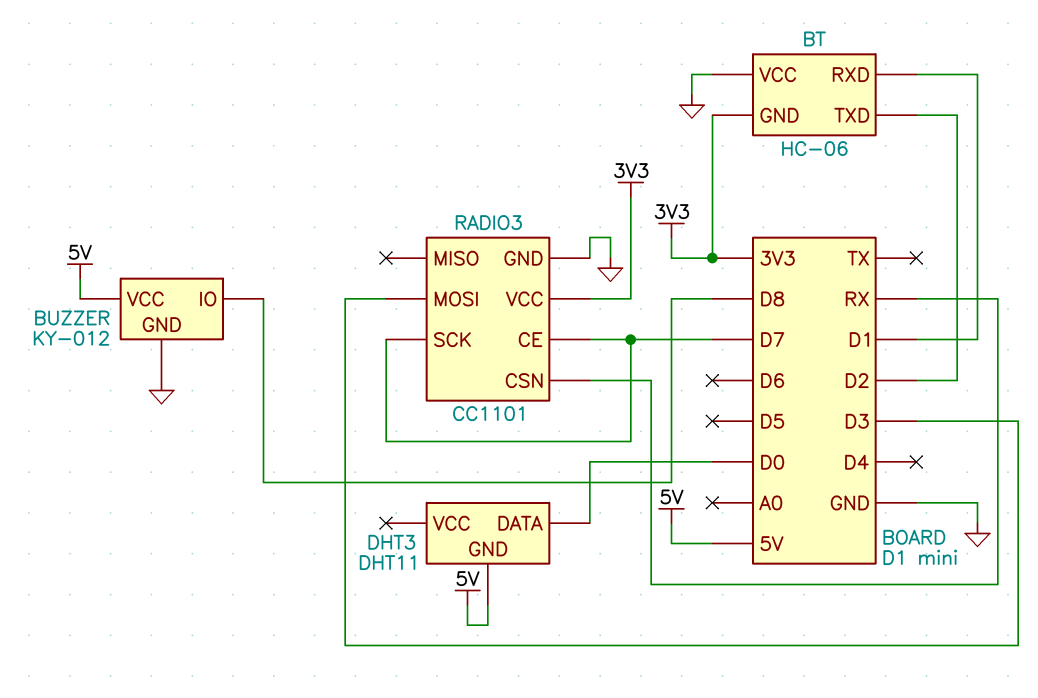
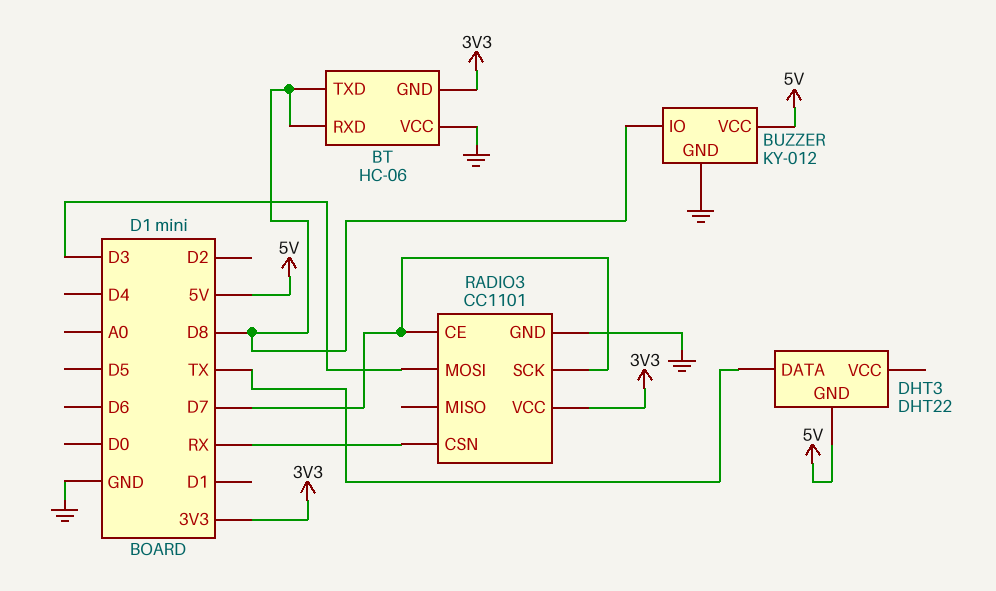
BT pin RXD: D1 -> D8
BT pin TXD: D2 -> D8
DHT3: DHT11 -> DHT22
DHT3 pin DATA: D0 -> TX

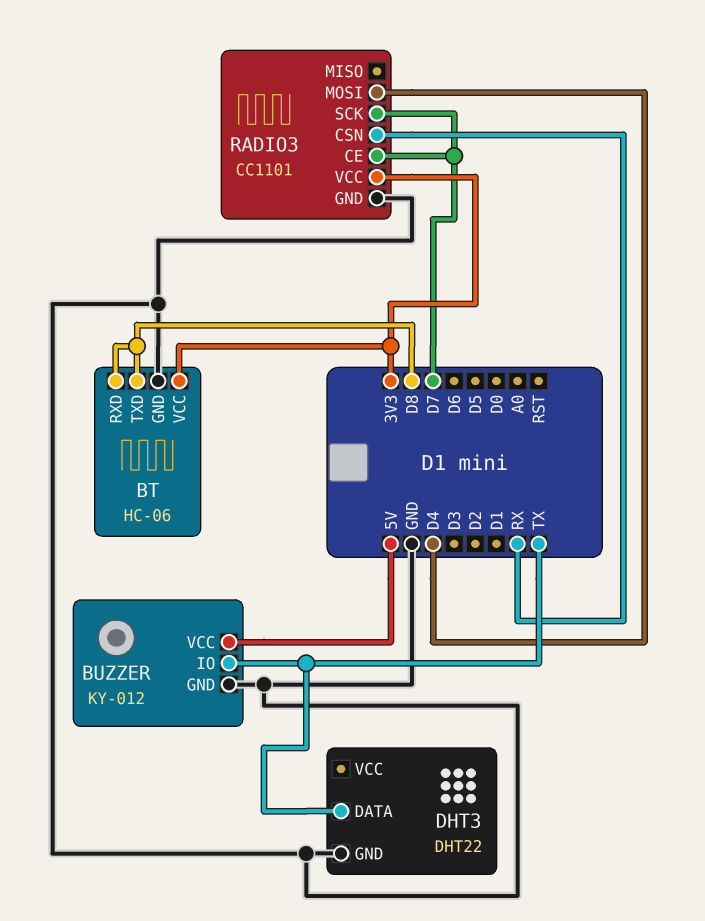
BT pin GND: 3V3 -> GND
BT pin VCC: GND -> 3V3
BUZZER pin IO: D8 -> TX
DHT3 pin GND: 5V -> GND
RADIO3 pin MOSI: D3 -> D4

